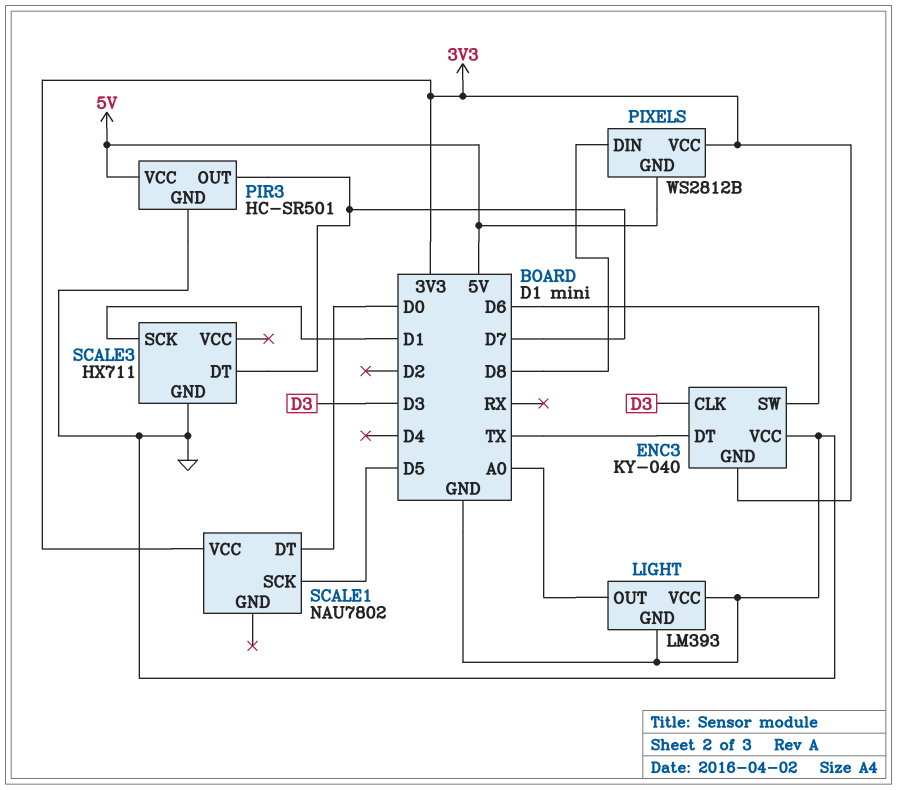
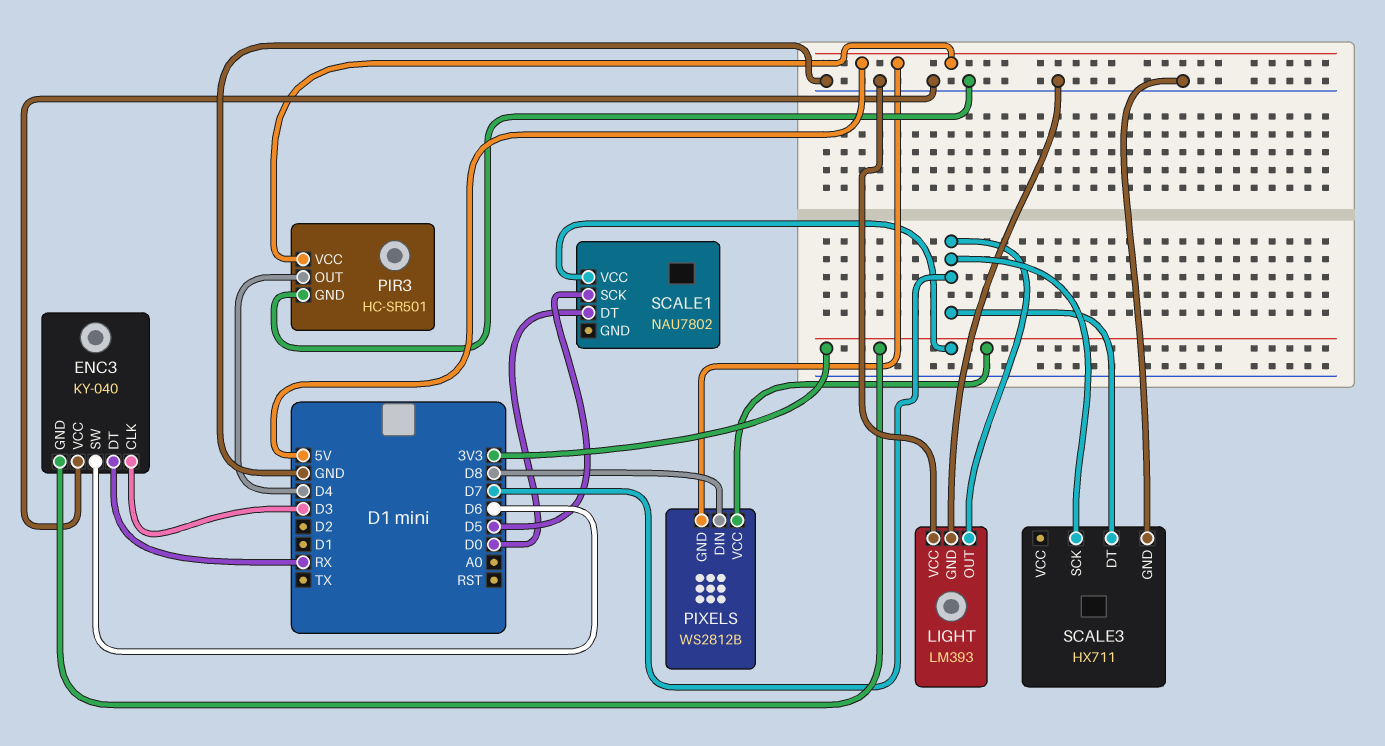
ENC3 pin DT: TX -> RX
LIGHT pin OUT: A0 -> D7
PIR3 pin OUT: D7 -> D4
SCALE3 pin SCK: D1 -> D7

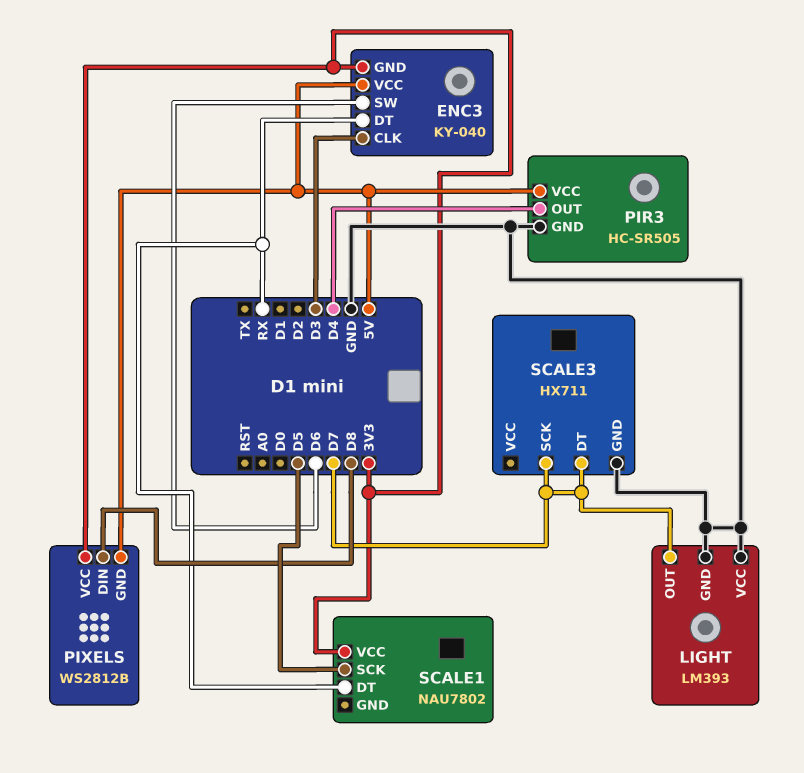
ENC3 pin VCC: GND -> 5V
PIR3: HC-SR501 -> HC-SR505
SCALE1 pin DT: D0 -> RX

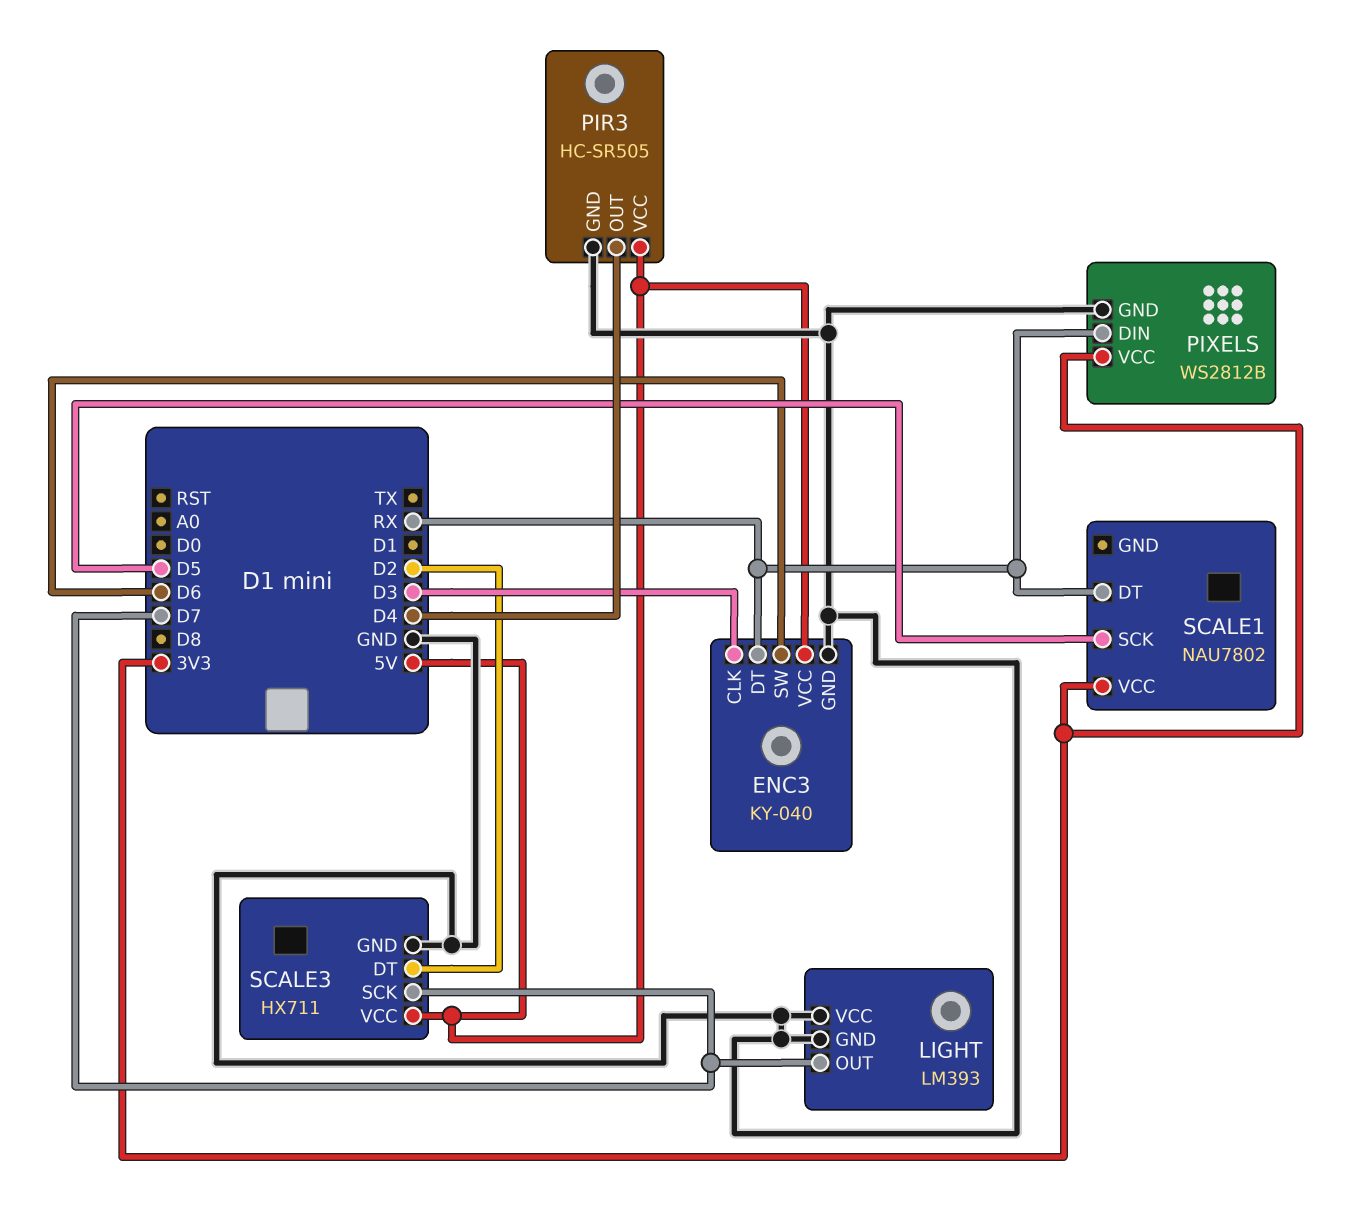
ENC3 pin GND: 3V3 -> GND
PIXELS pin DIN: D8 -> RX
PIXELS pin GND: 5V -> GND
SCALE3 pin DT: D7 -> D2
SCALE3 pin VCC: none -> 5V

